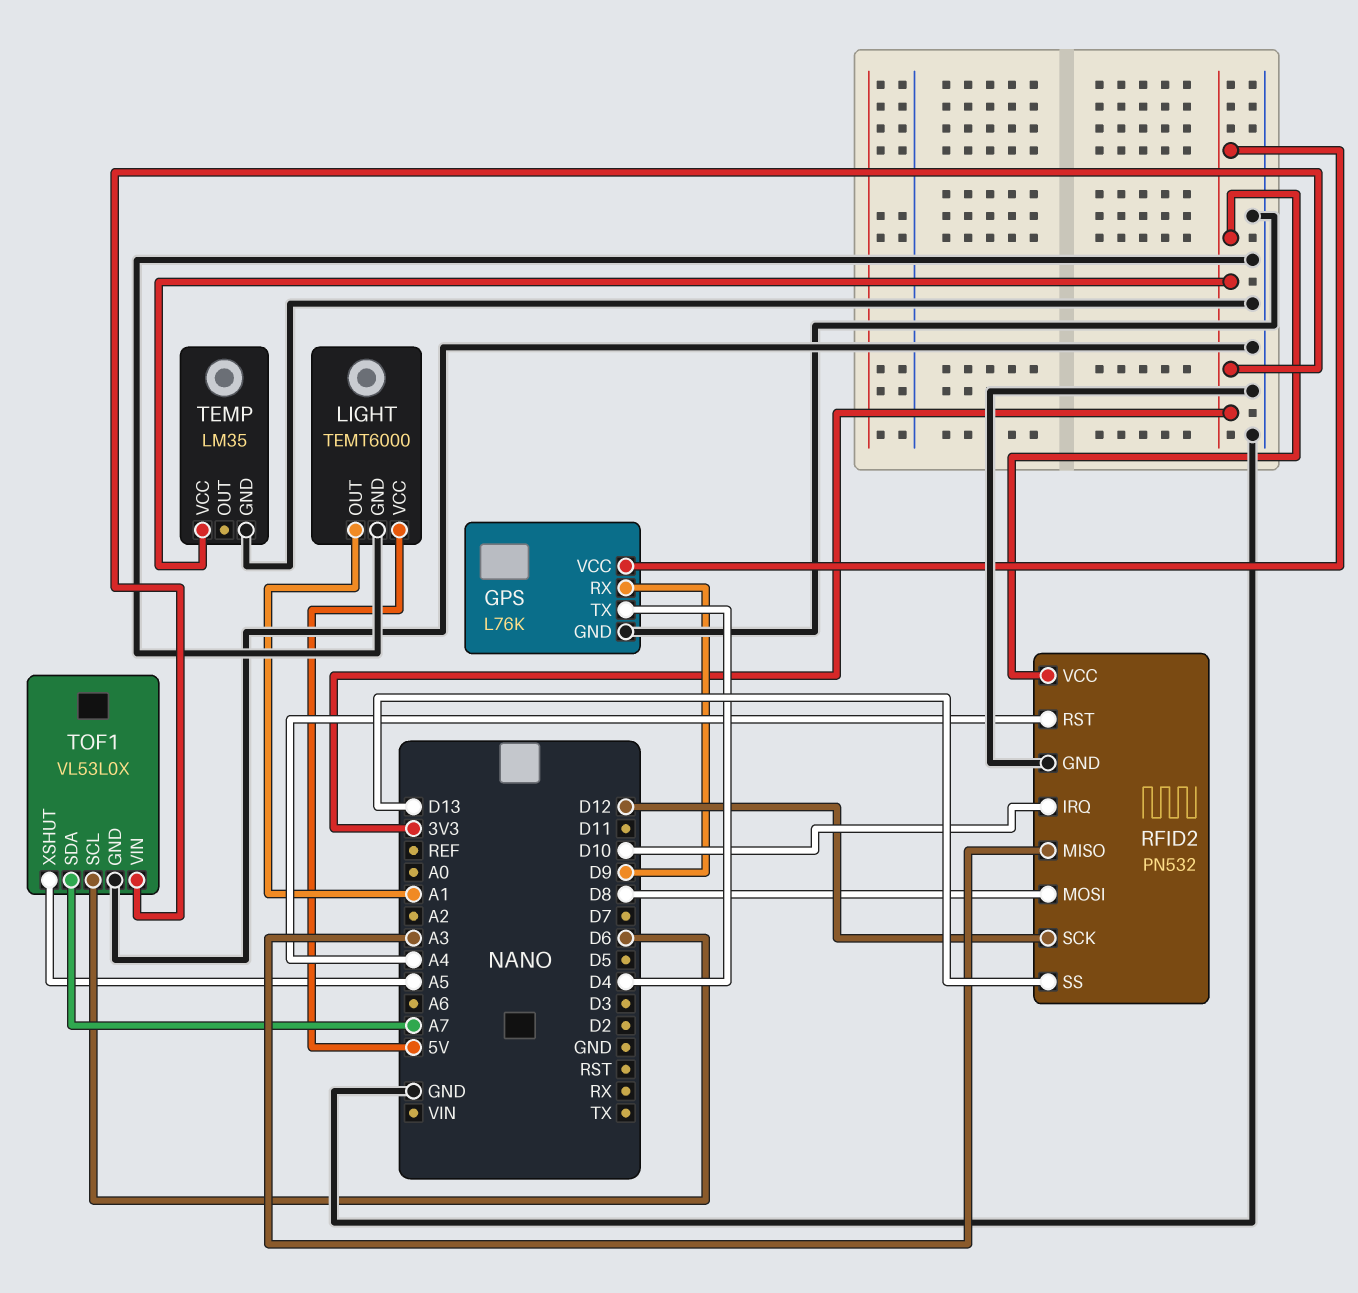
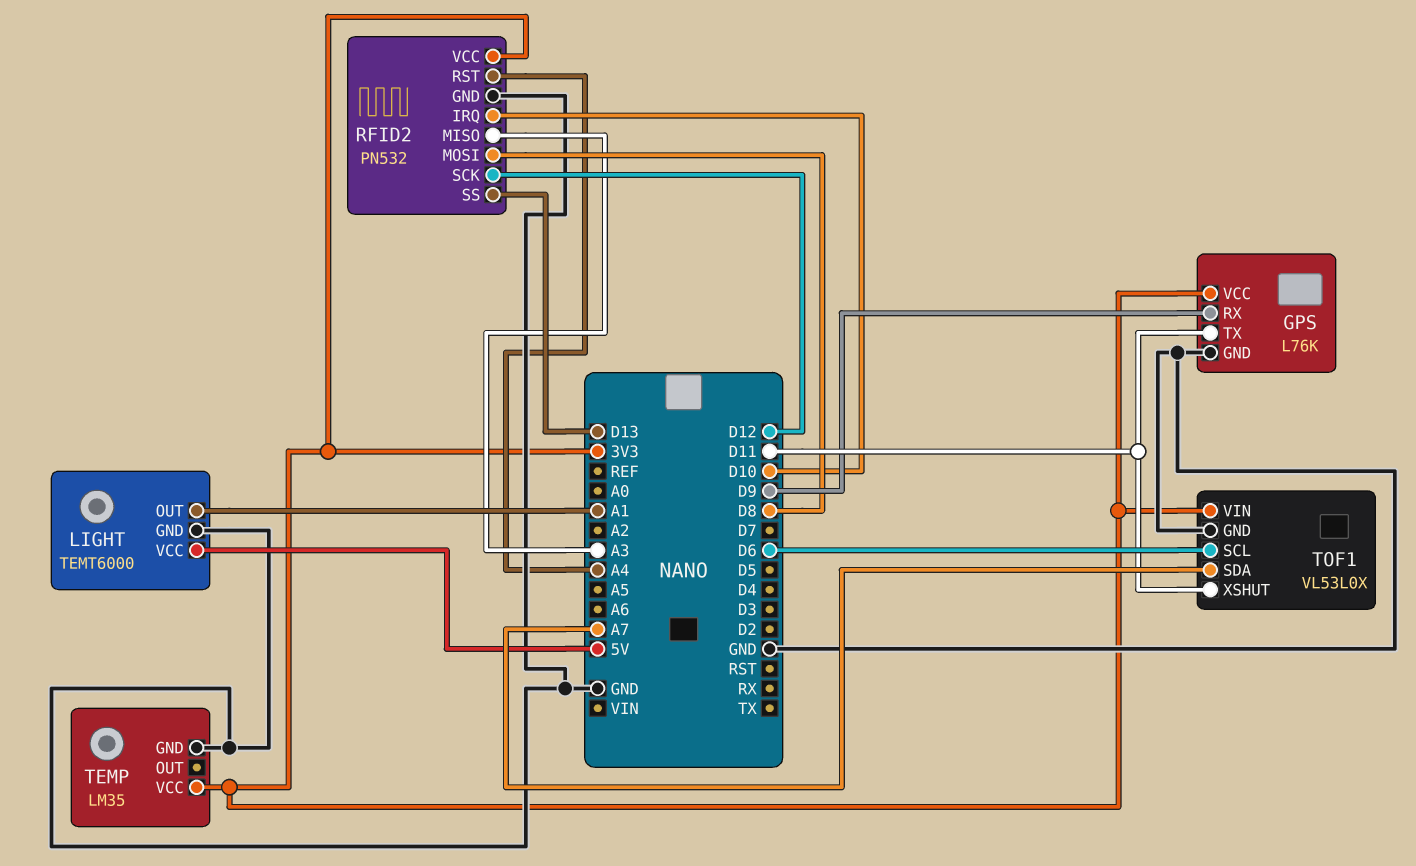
GPS pin TX: D4 -> D11
TOF1 pin XSHUT: A5 -> D11

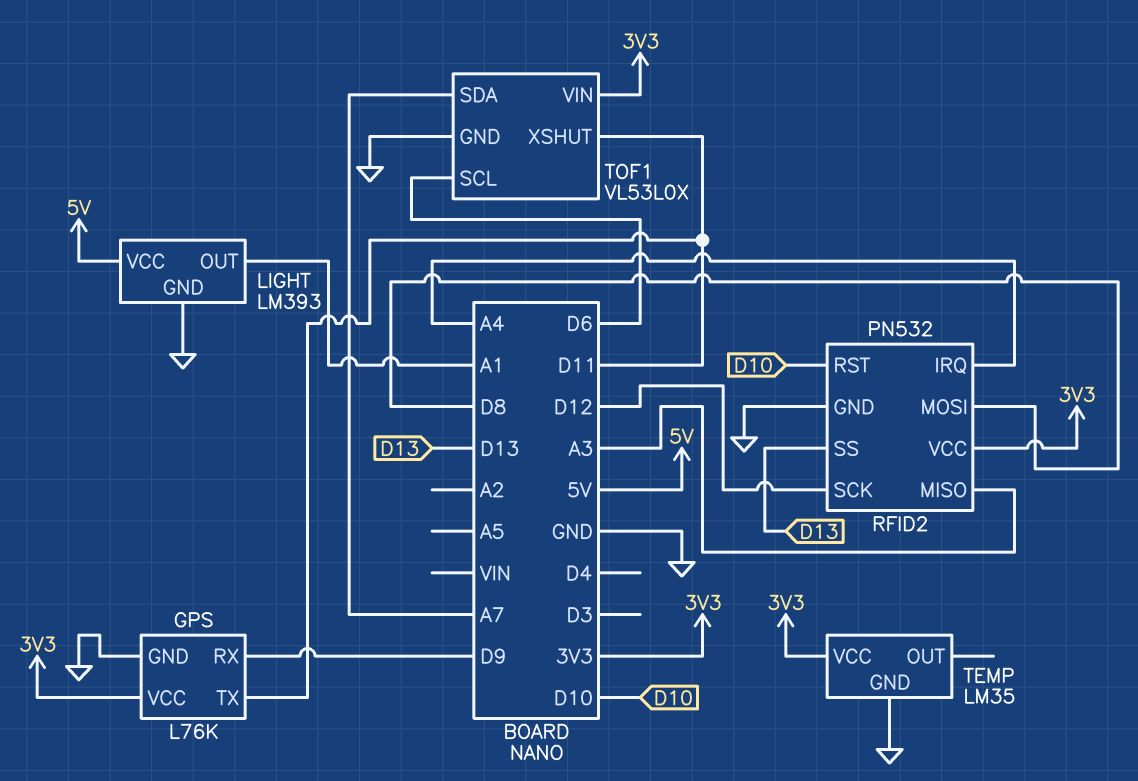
LIGHT: TEMT6000 -> LM393
RFID2 pin IRQ: D10 -> A4
RFID2 pin RST: A4 -> D10

